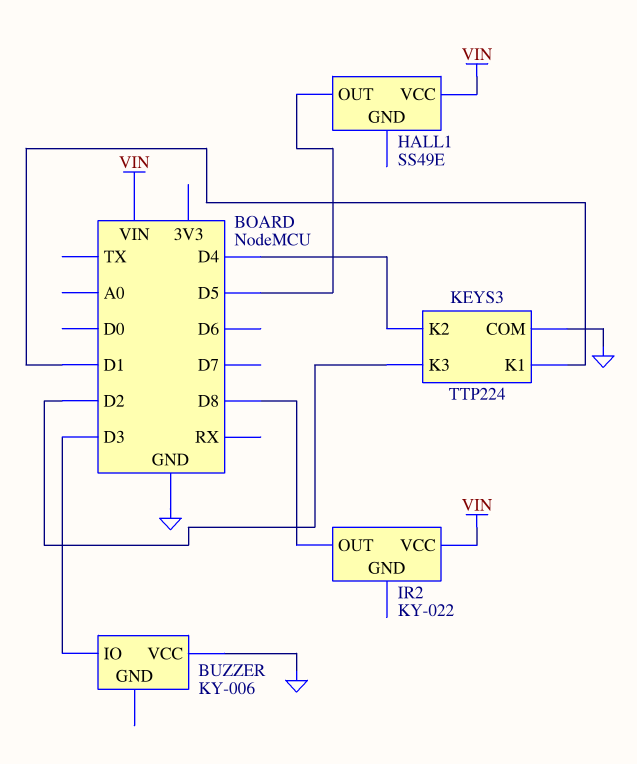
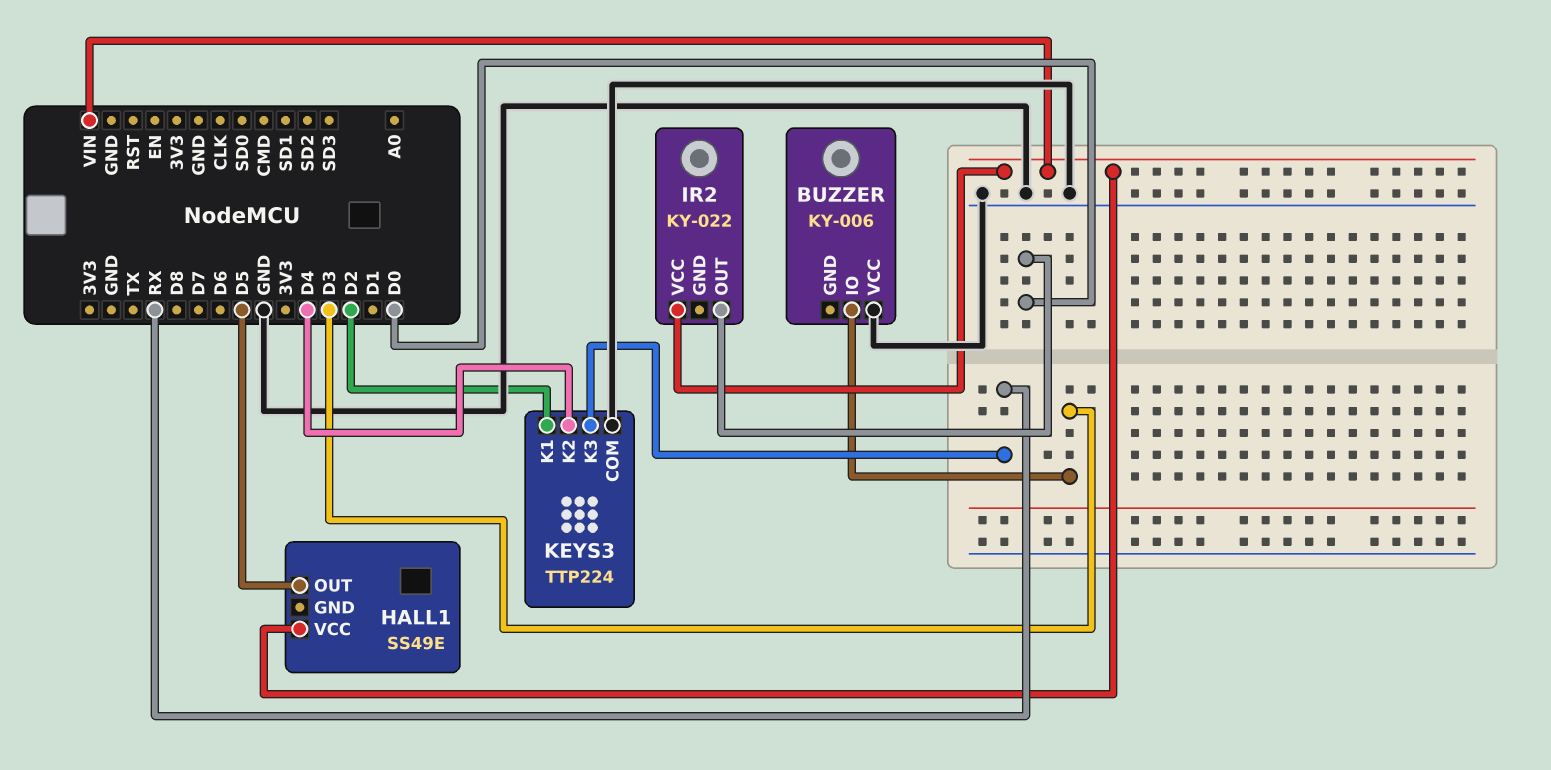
IR2 pin OUT: D8 -> D0
KEYS3 pin K1: D1 -> D2
KEYS3 pin K3: D2 -> RX

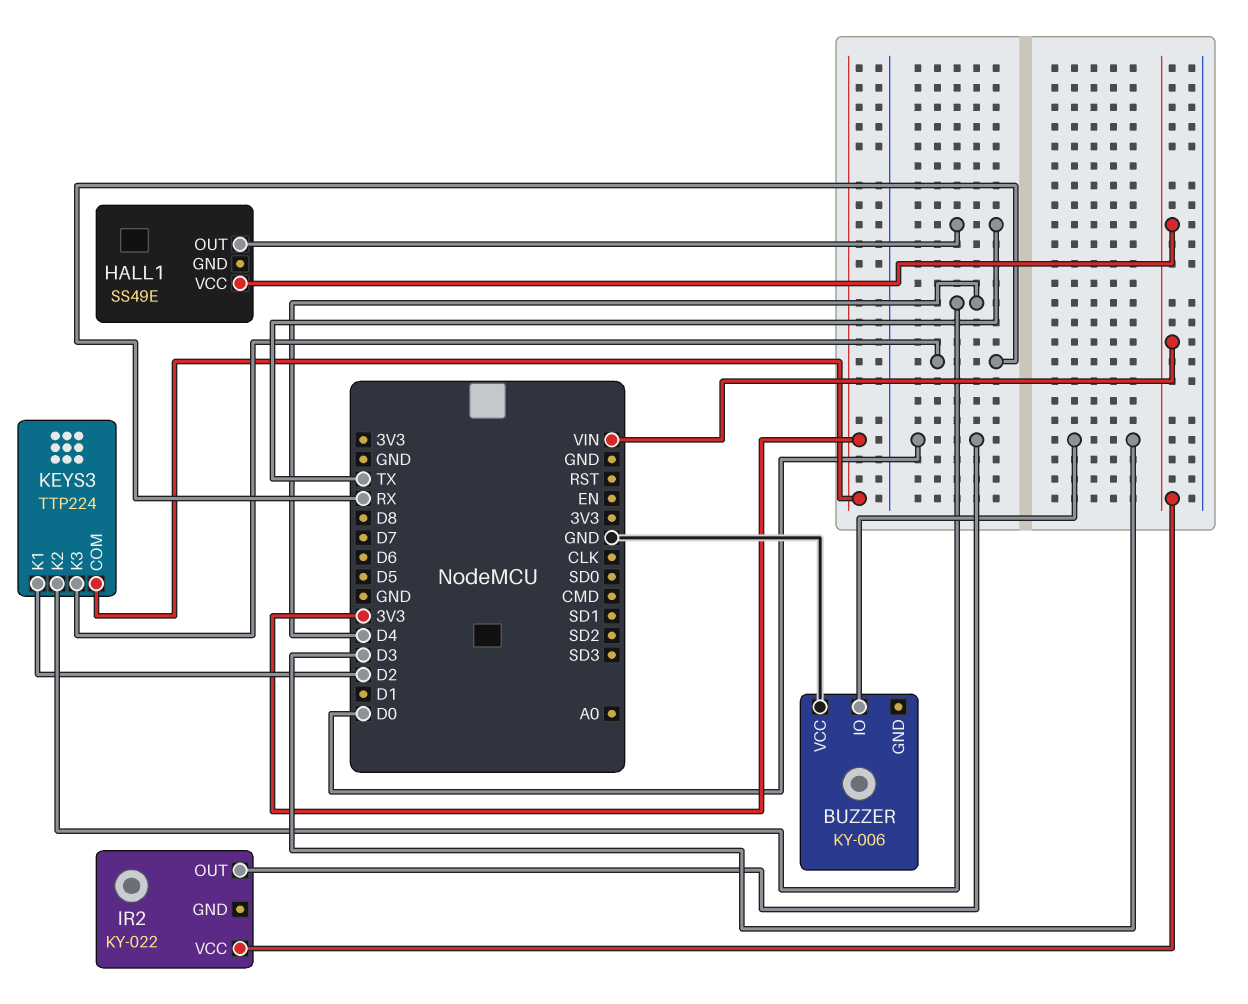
HALL1 pin OUT: D5 -> TX
KEYS3 pin COM: GND -> 3V3

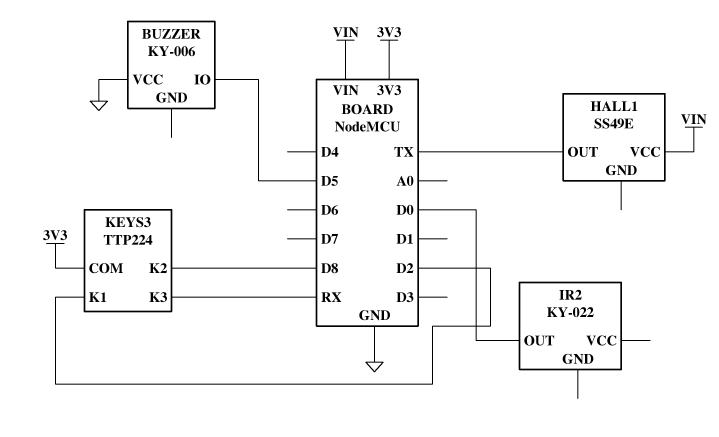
BUZZER pin IO: D3 -> D5
IR2 pin VCC: VIN -> none
KEYS3 pin K2: D4 -> D8

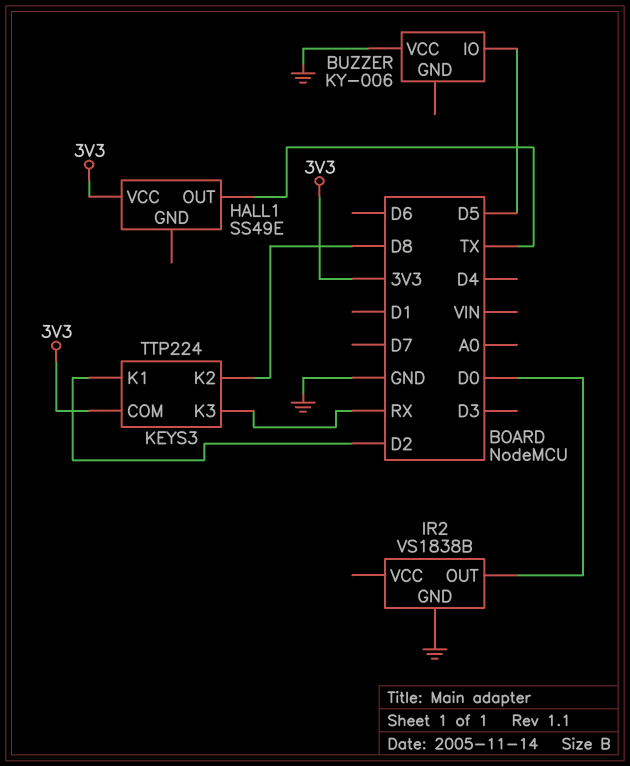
HALL1 pin VCC: VIN -> 3V3
IR2: KY-022 -> VS1838B
IR2 pin GND: none -> GND

